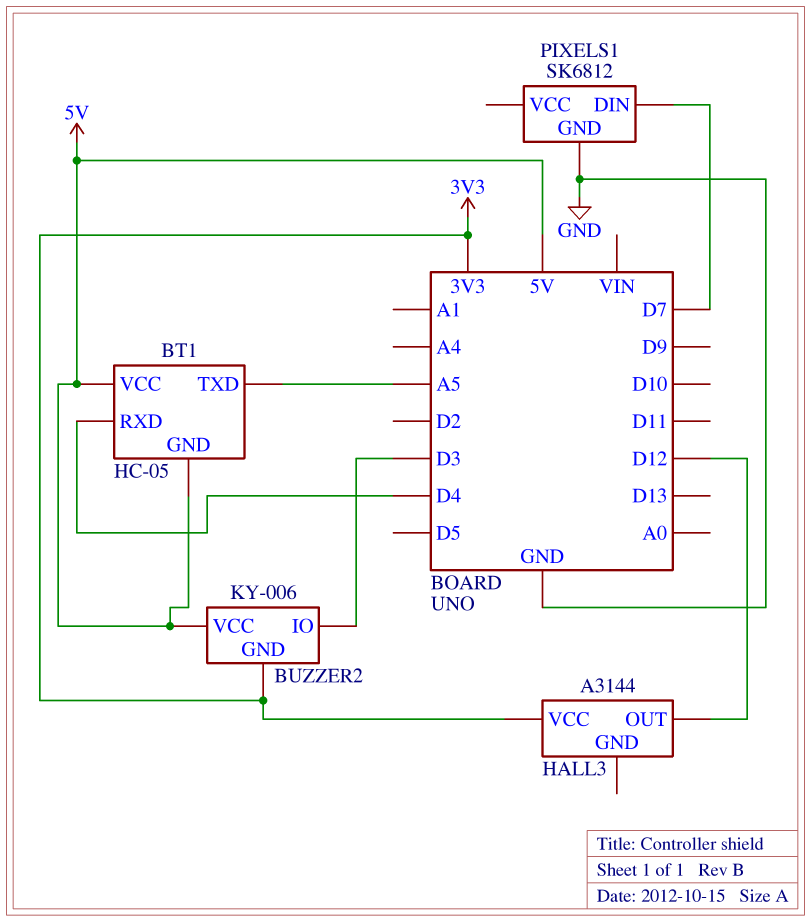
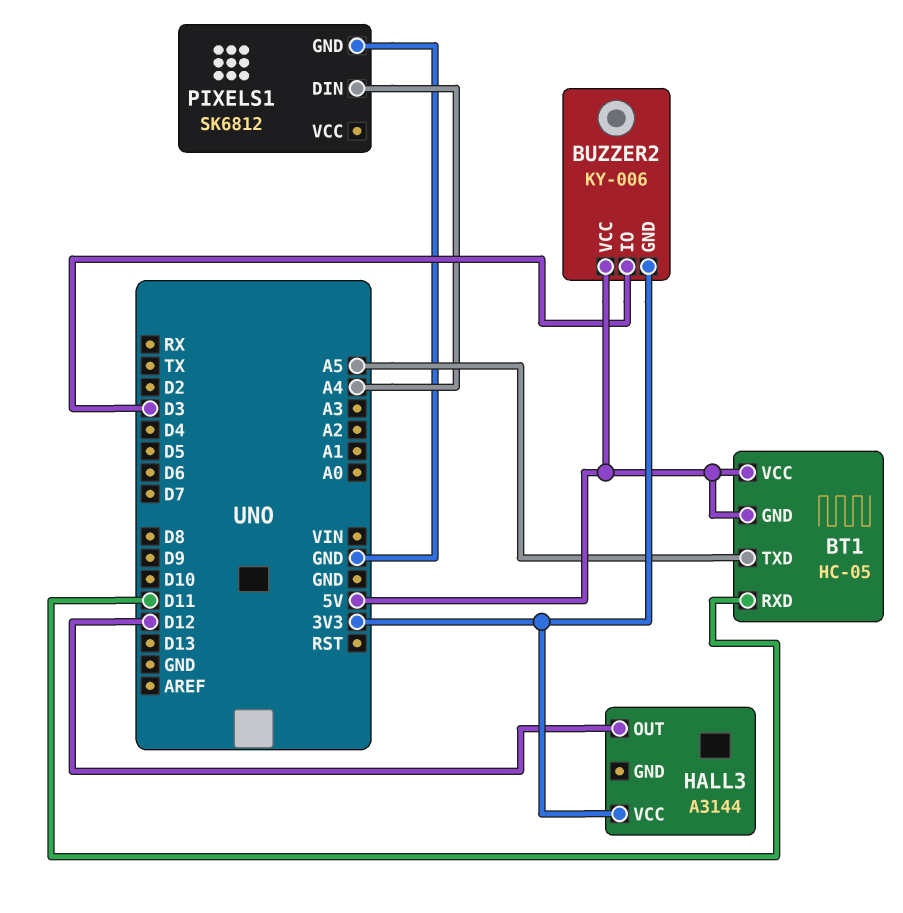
BT1 pin RXD: D4 -> D11
PIXELS1 pin DIN: D7 -> A4

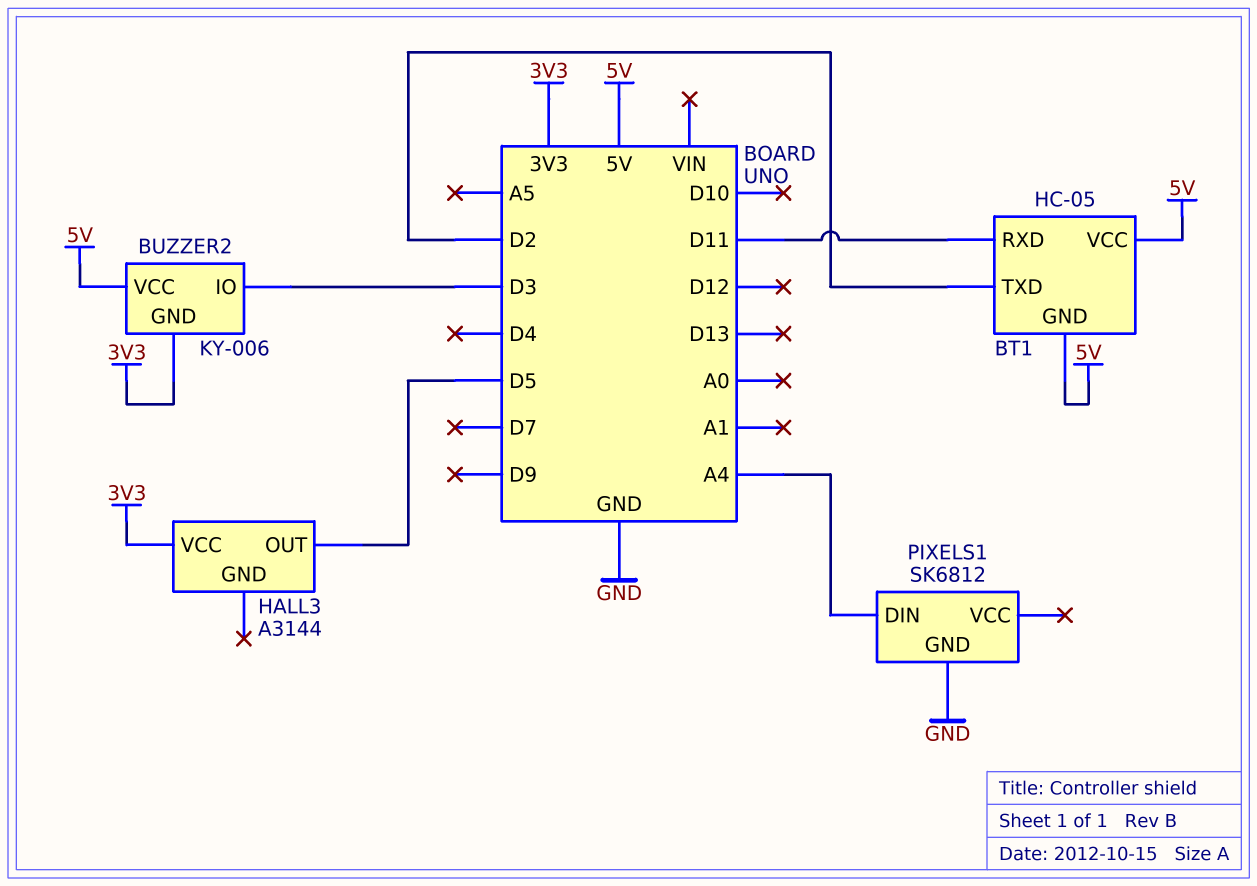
BT1 pin TXD: A5 -> D2
HALL3 pin OUT: D12 -> D5

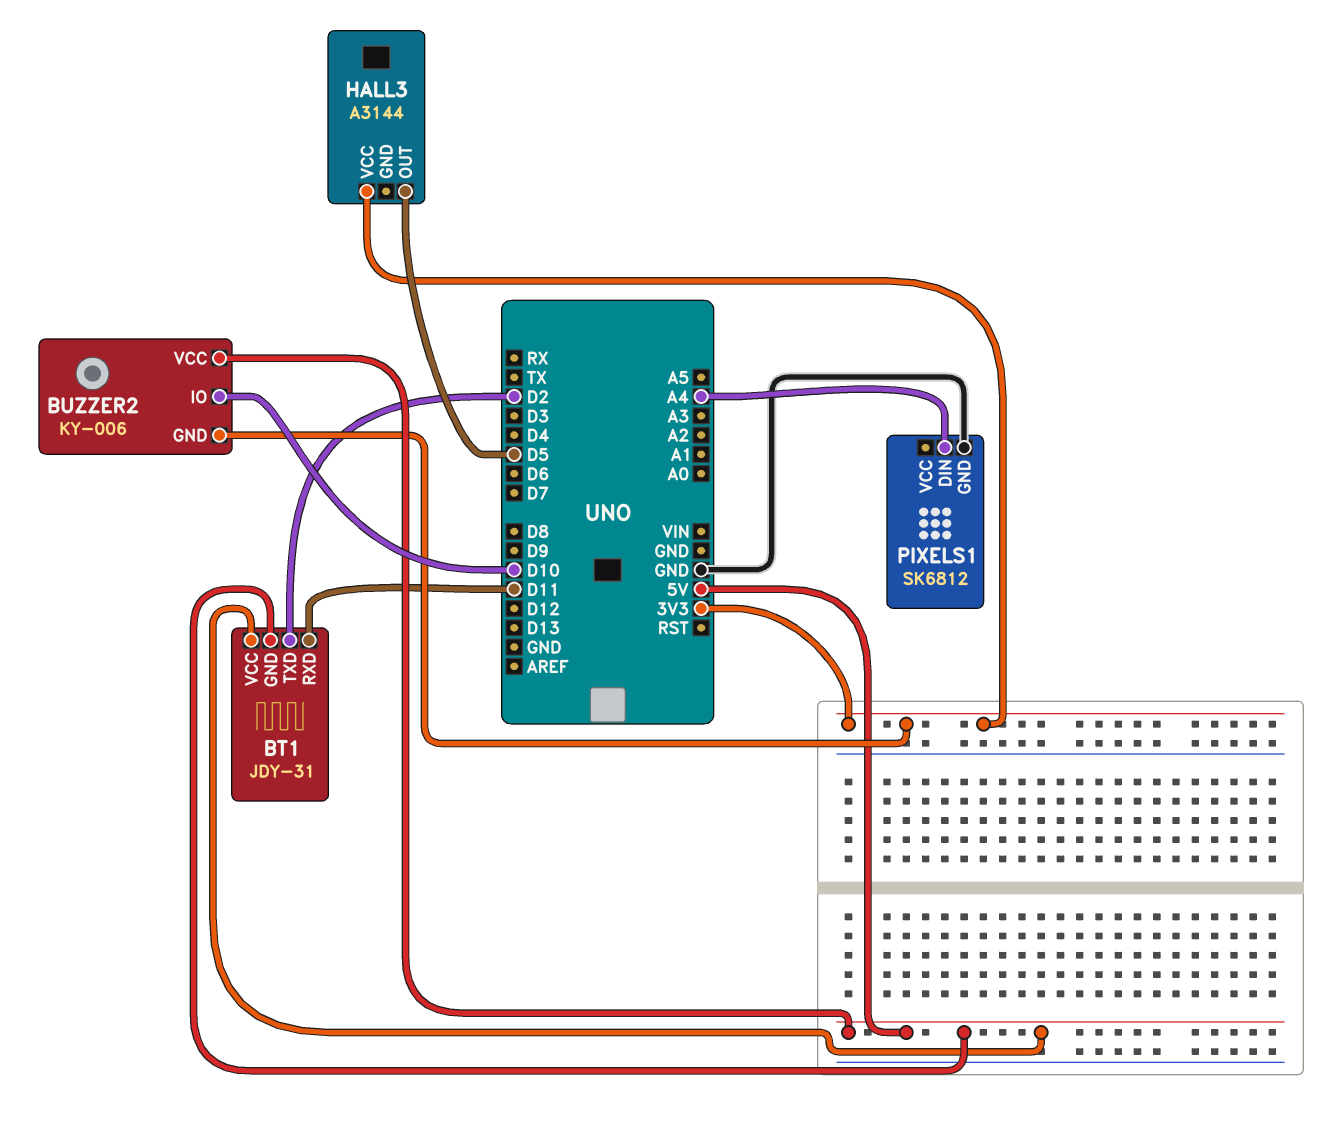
BT1: HC-05 -> JDY-31
BUZZER2 pin IO: D3 -> D10

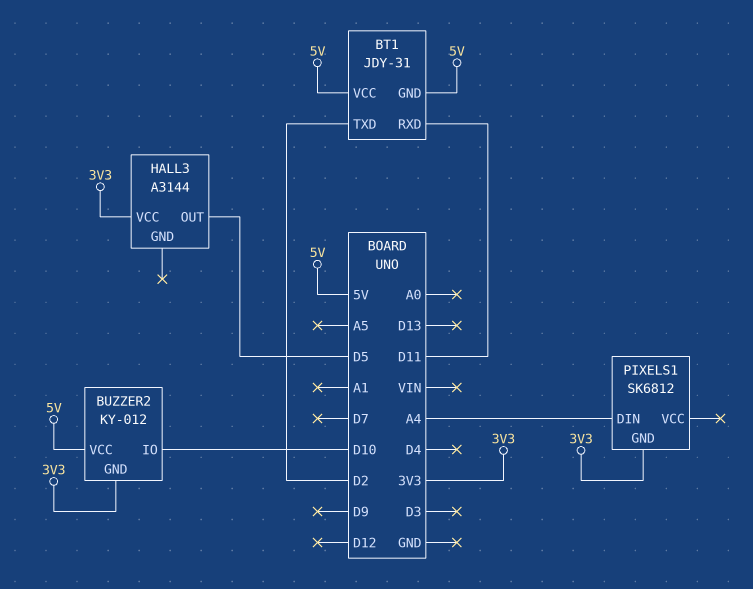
BUZZER2: KY-006 -> KY-012
PIXELS1 pin GND: GND -> 3V3

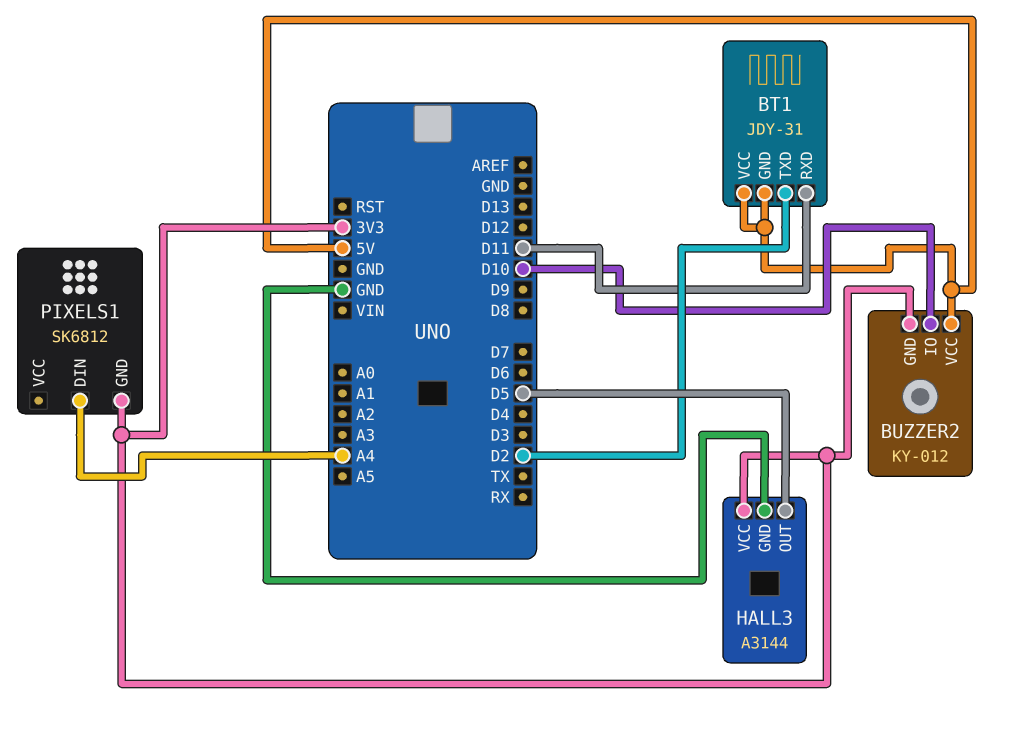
HALL3 pin GND: none -> GND

